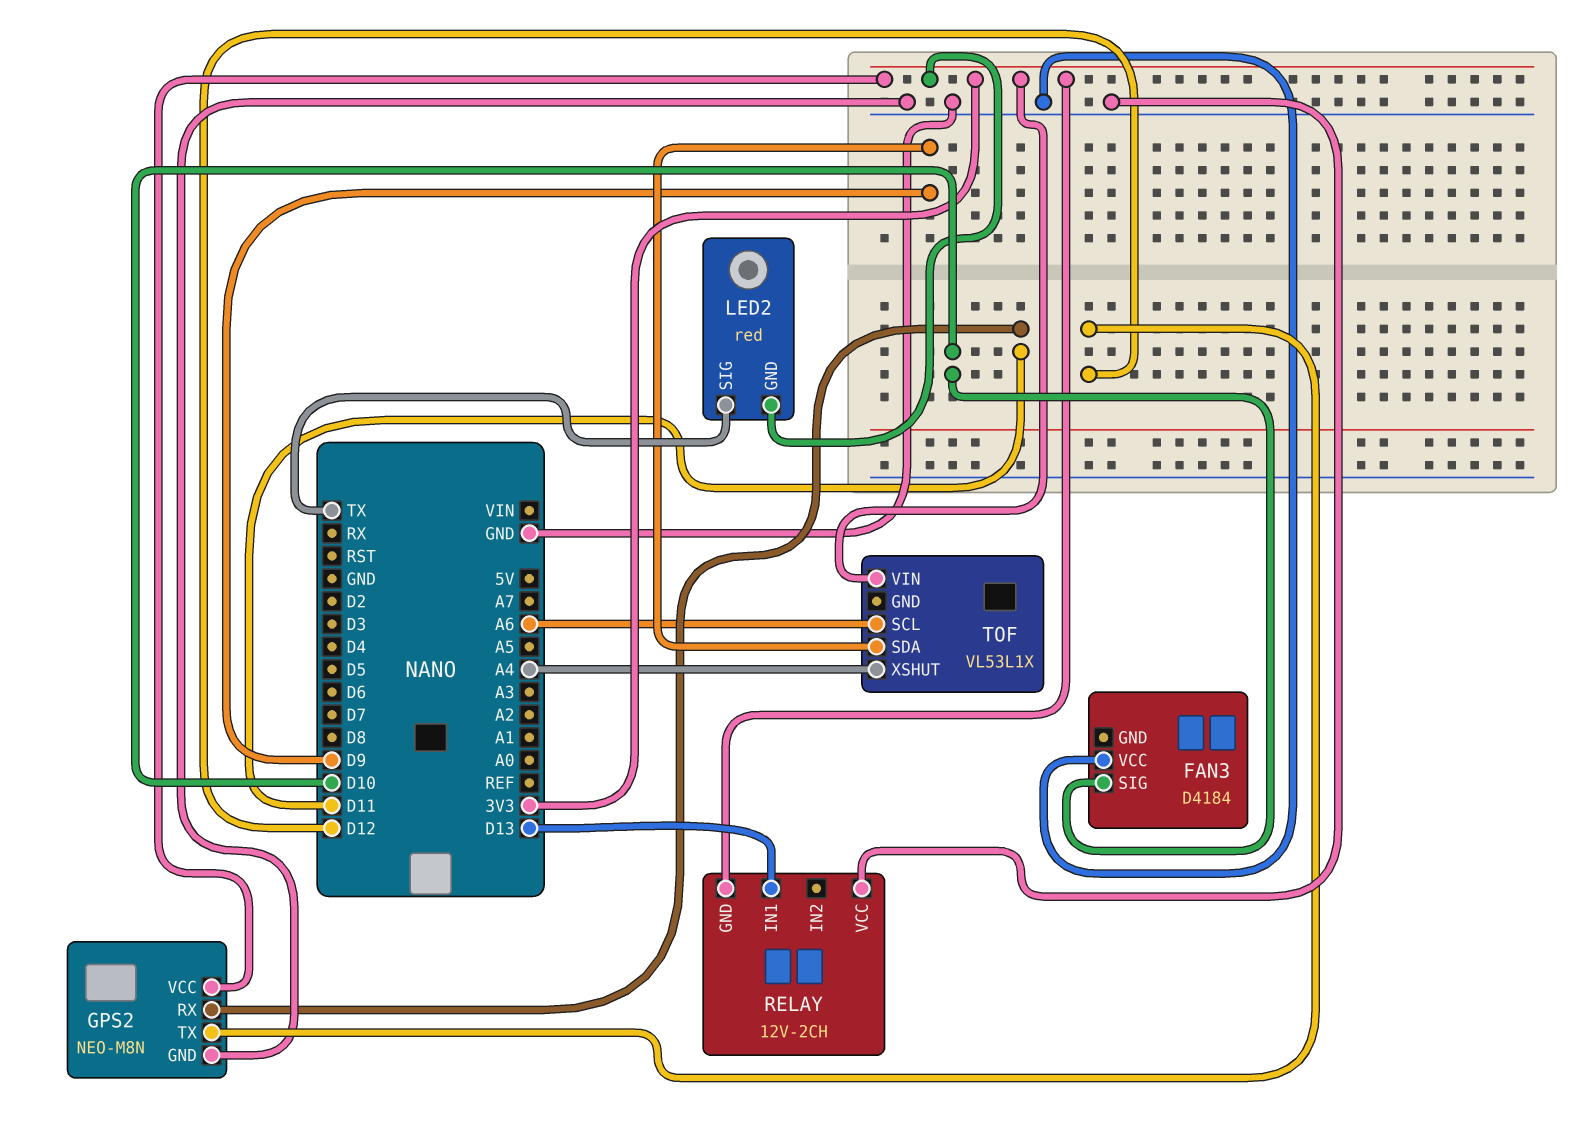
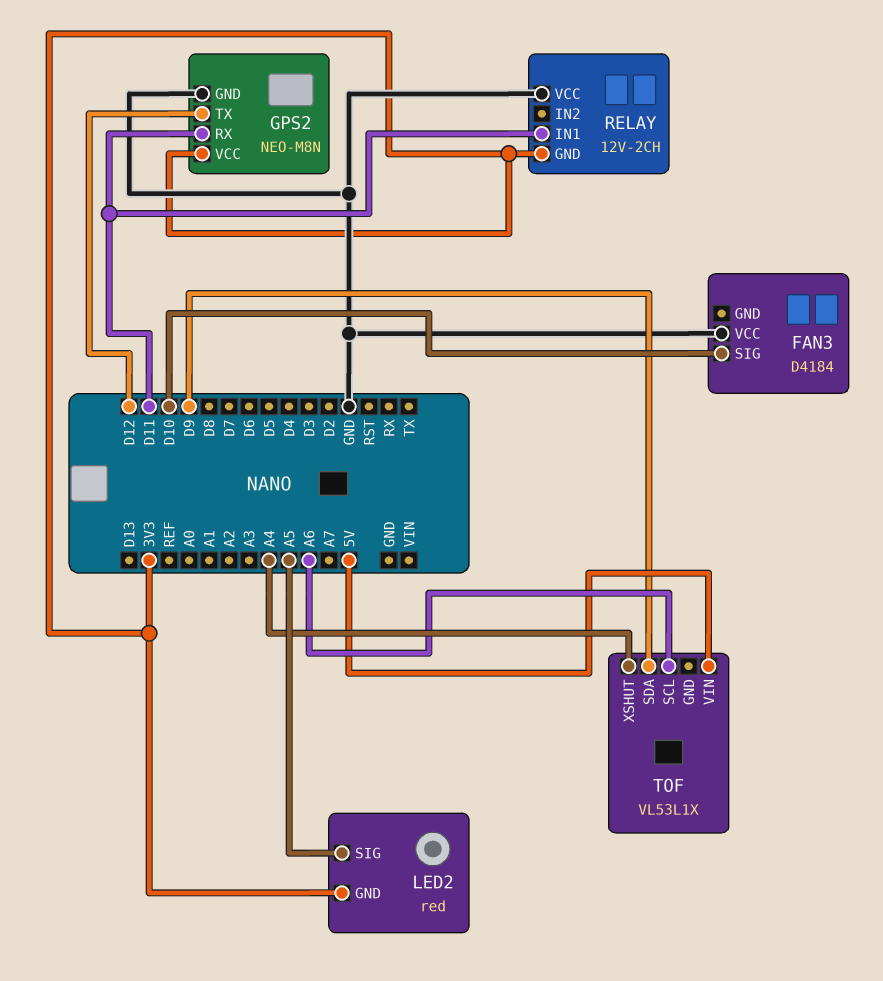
LED2 pin SIG: TX -> A5
RELAY pin IN1: D13 -> D11
TOF pin VIN: 3V3 -> 5V

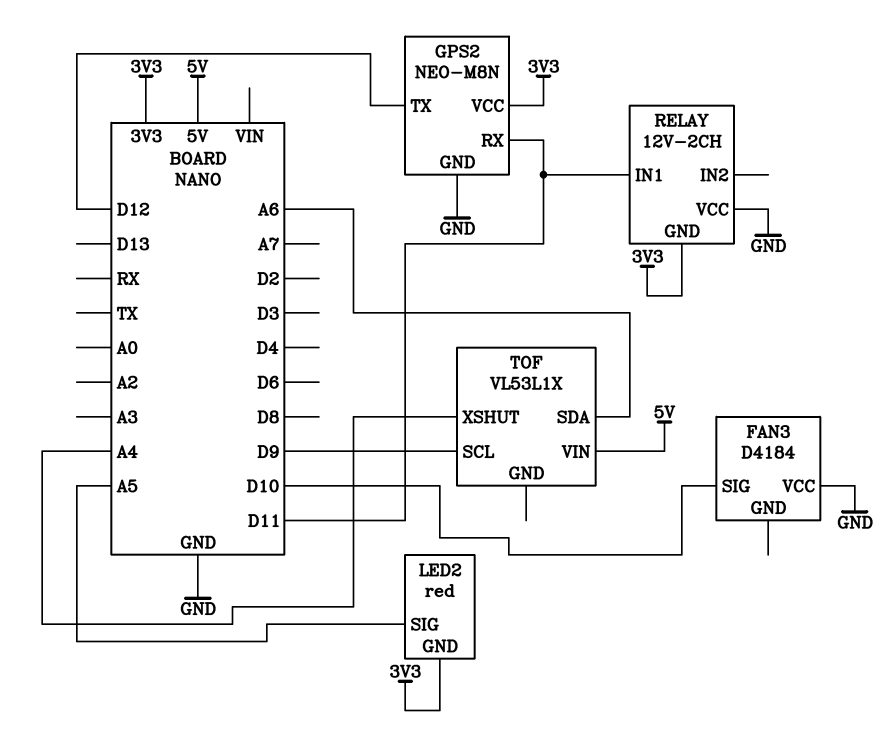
TOF pin SCL: A6 -> D9
TOF pin SDA: D9 -> A6

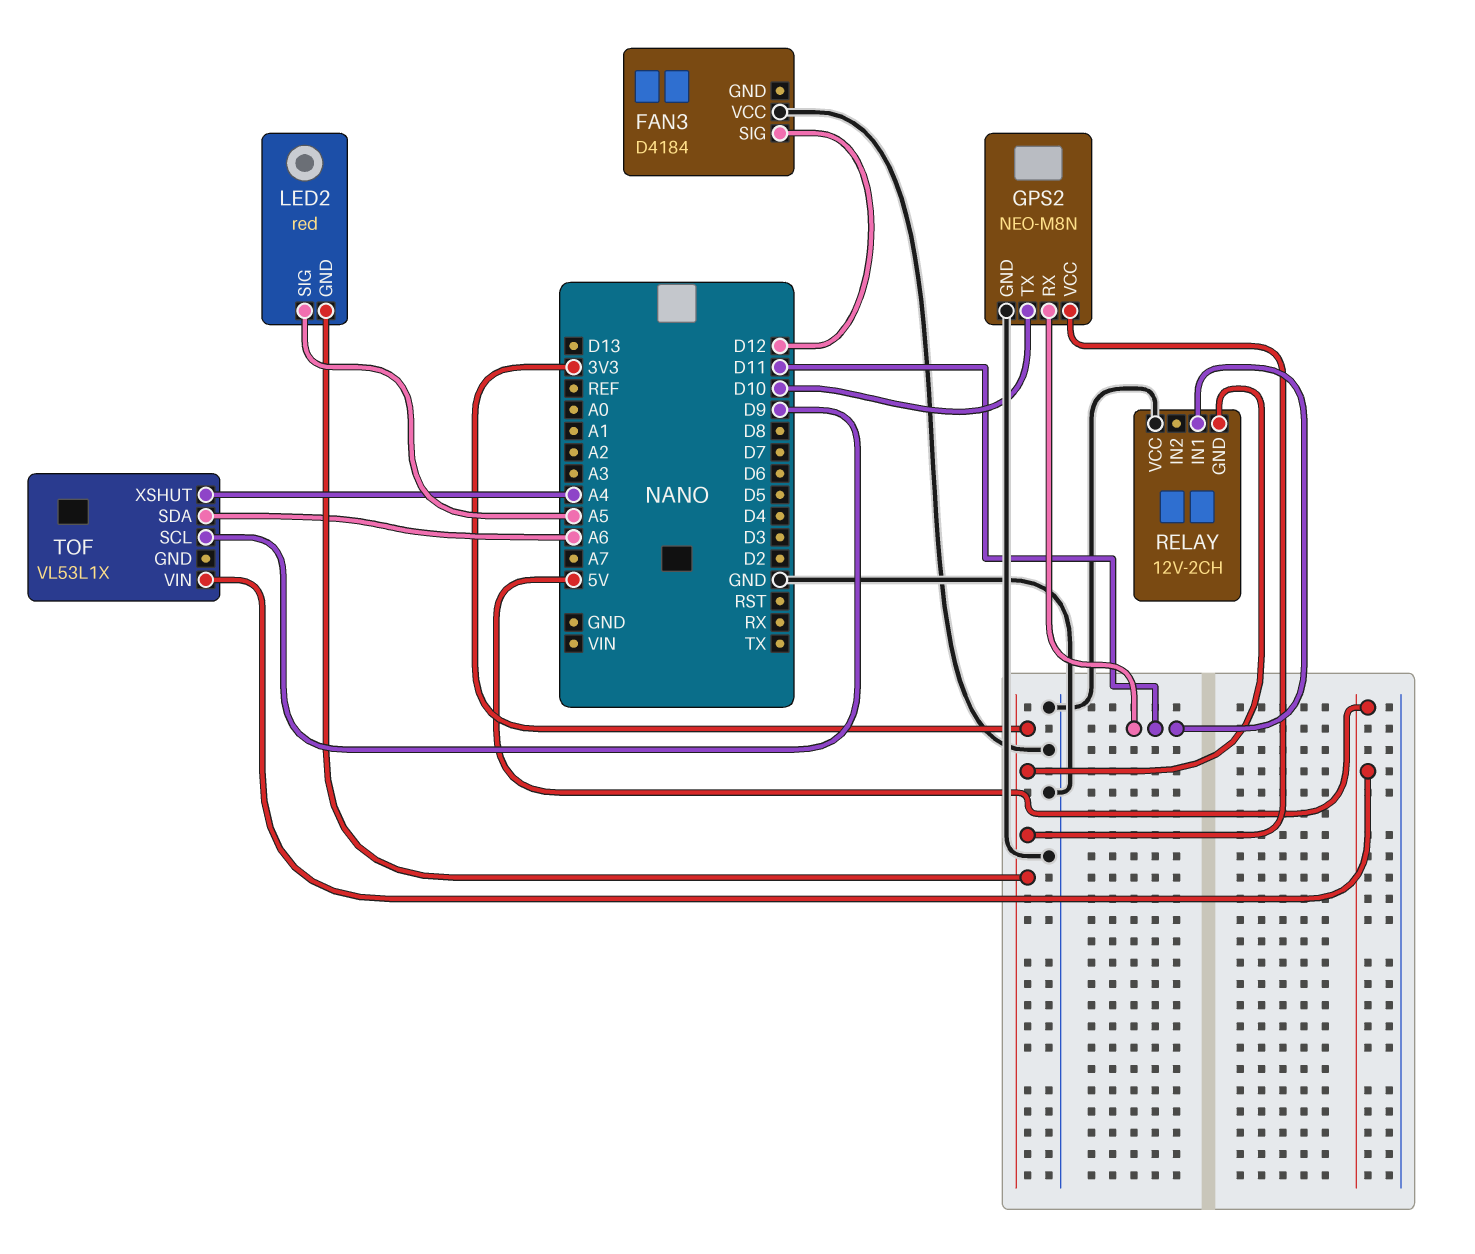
FAN3 pin SIG: D10 -> D12
GPS2 pin TX: D12 -> D10

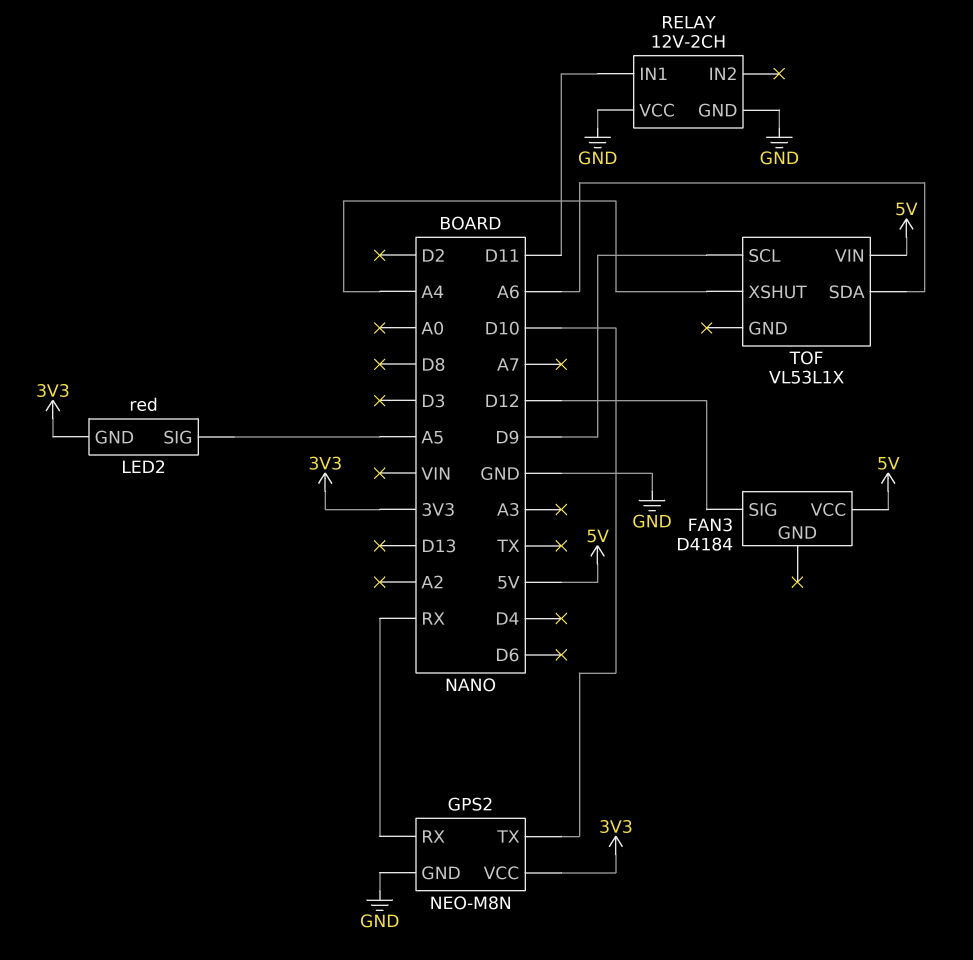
FAN3 pin VCC: GND -> 5V
GPS2 pin RX: D11 -> RX
RELAY pin GND: 3V3 -> GND

